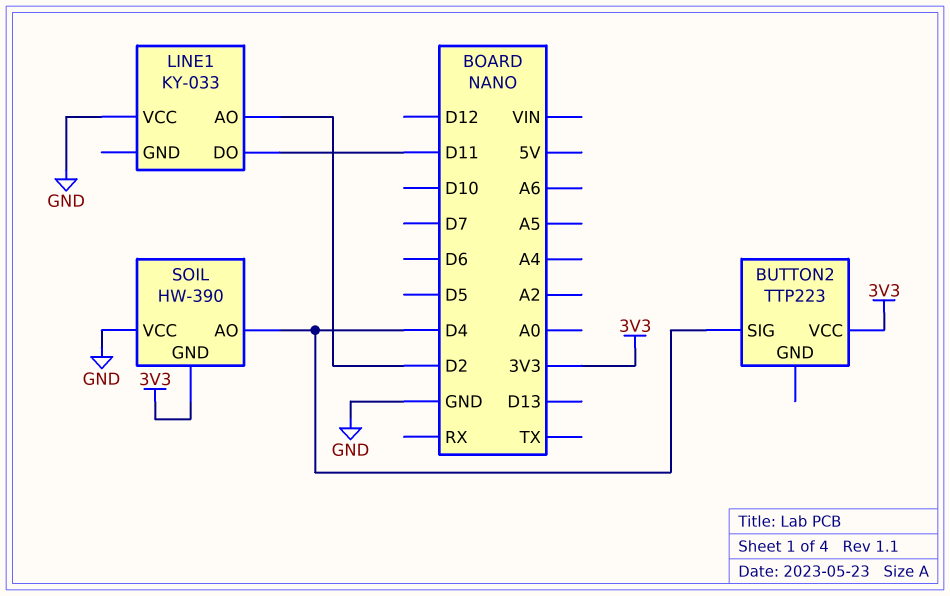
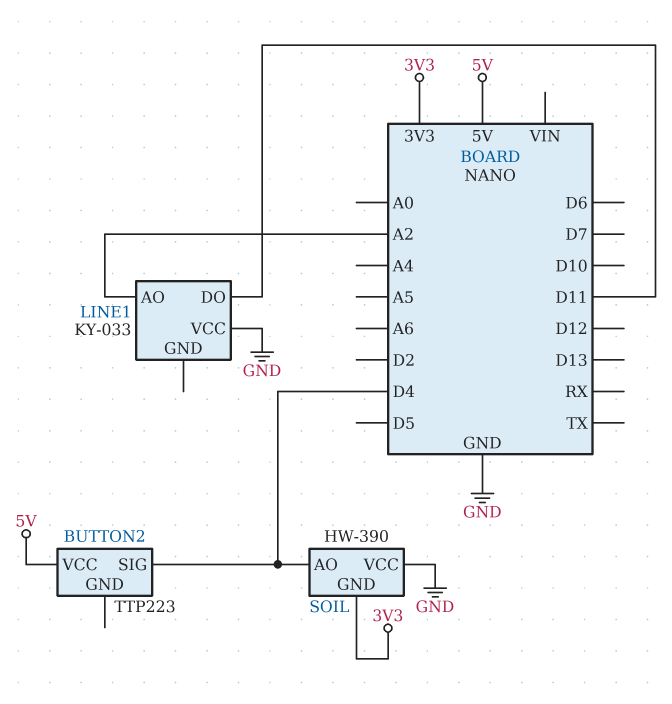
BUTTON2 pin VCC: 3V3 -> 5V
LINE1 pin AO: D2 -> A2

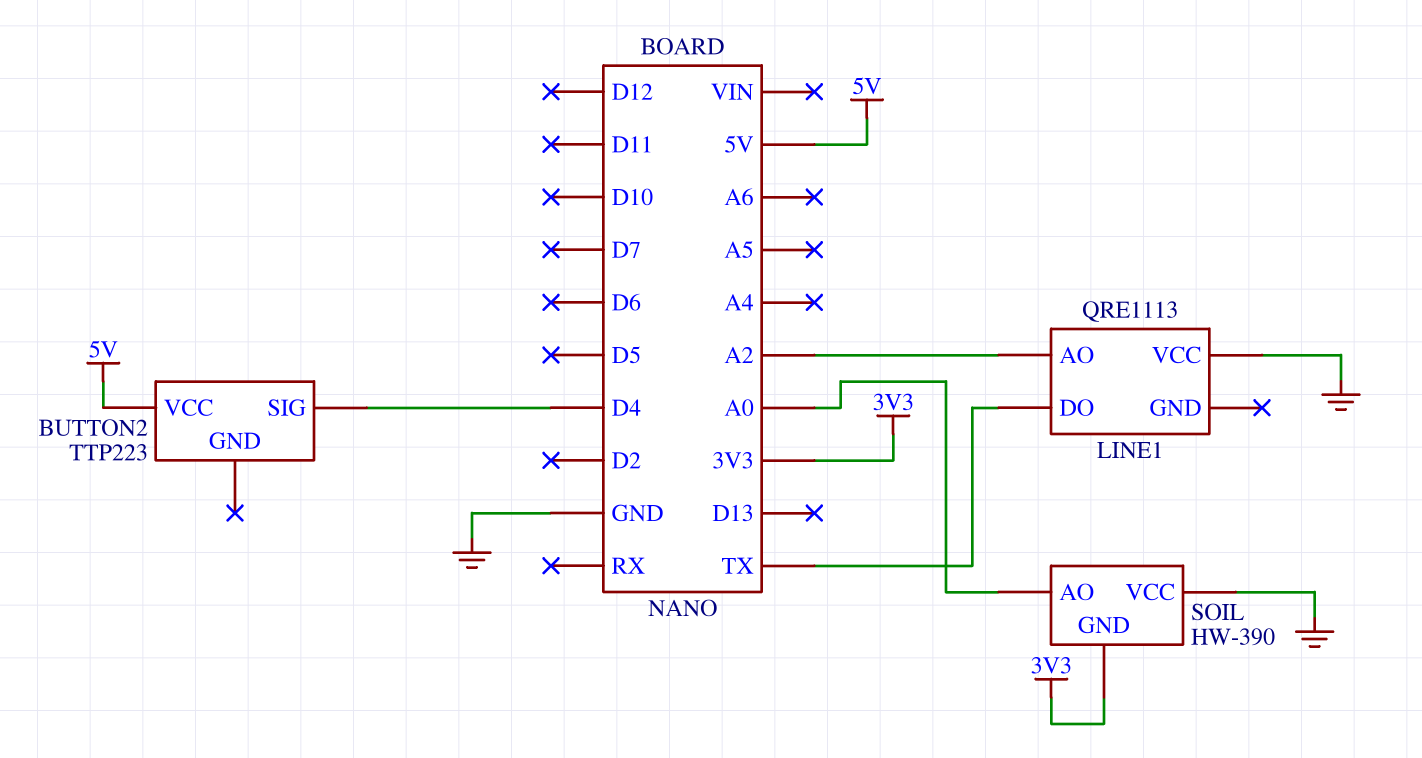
LINE1: KY-033 -> QRE1113
LINE1 pin DO: D11 -> TX
SOIL pin AO: D4 -> A0

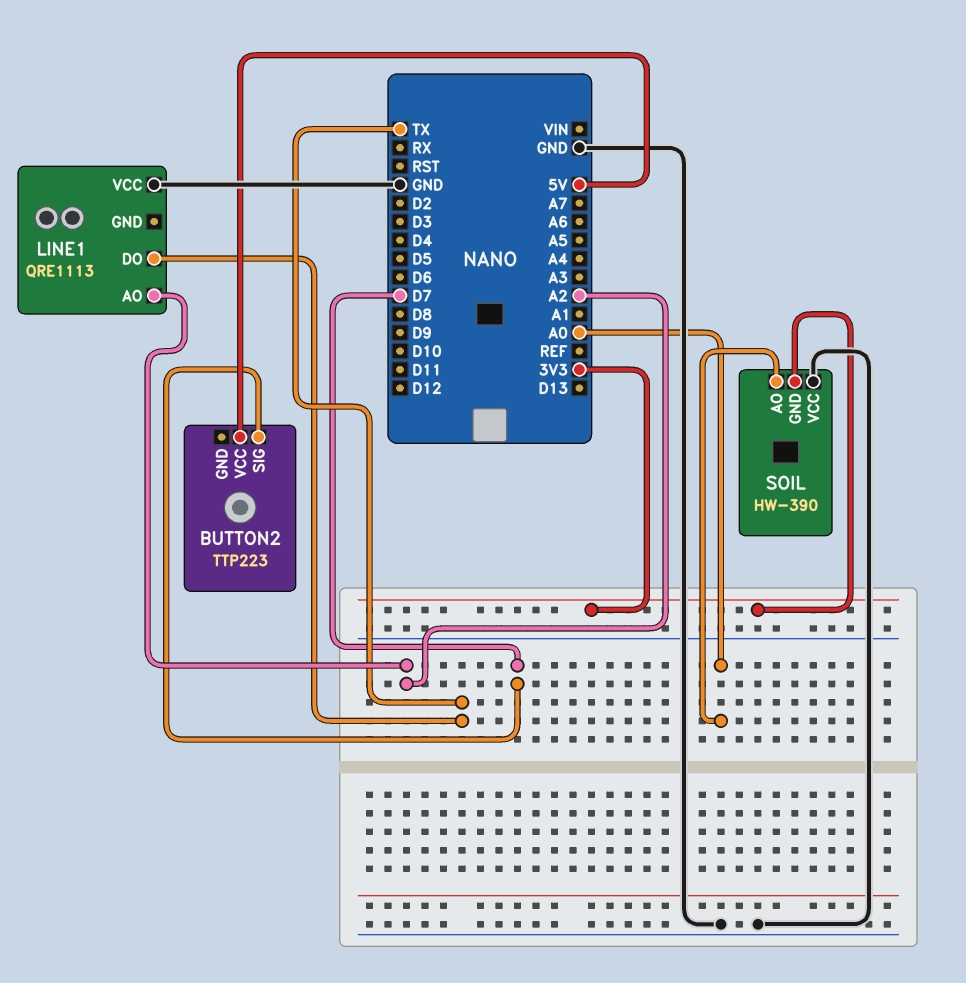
BUTTON2 pin SIG: D4 -> D7

